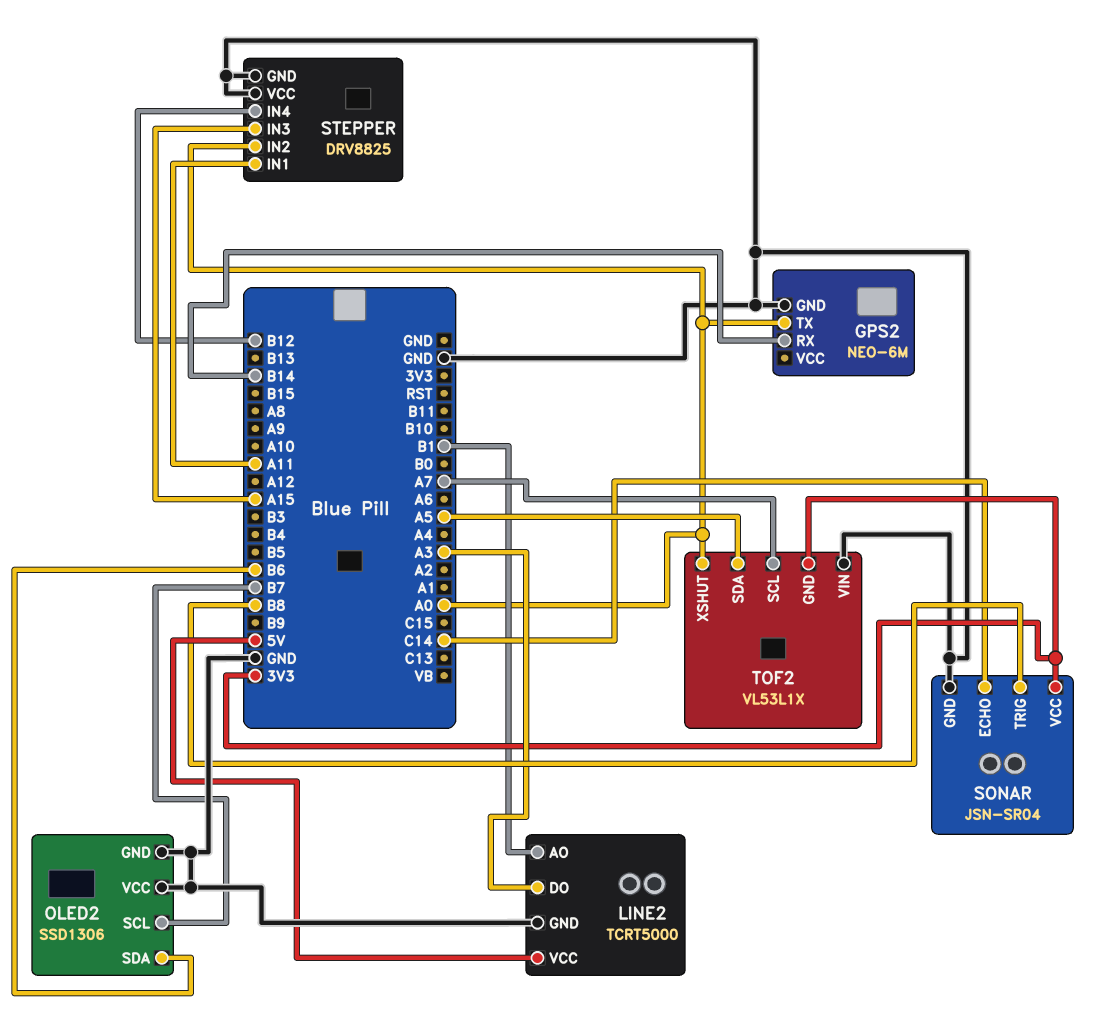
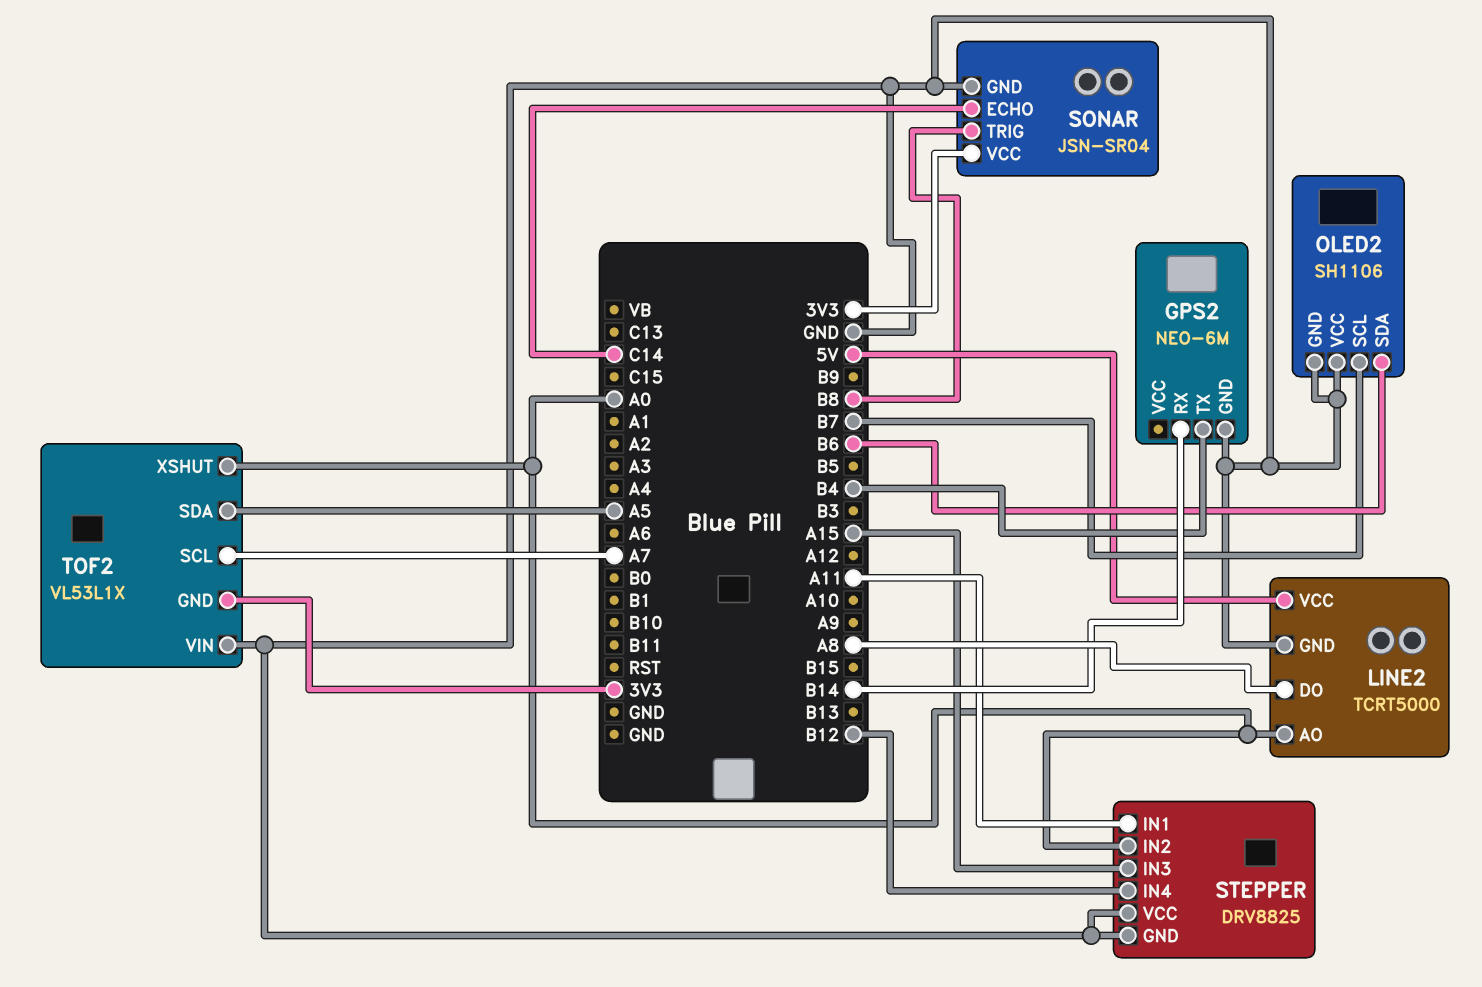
GPS2 pin TX: A0 -> B4
LINE2 pin AO: B1 -> A0
LINE2 pin DO: A3 -> A8
OLED2: SSD1306 -> SH1106

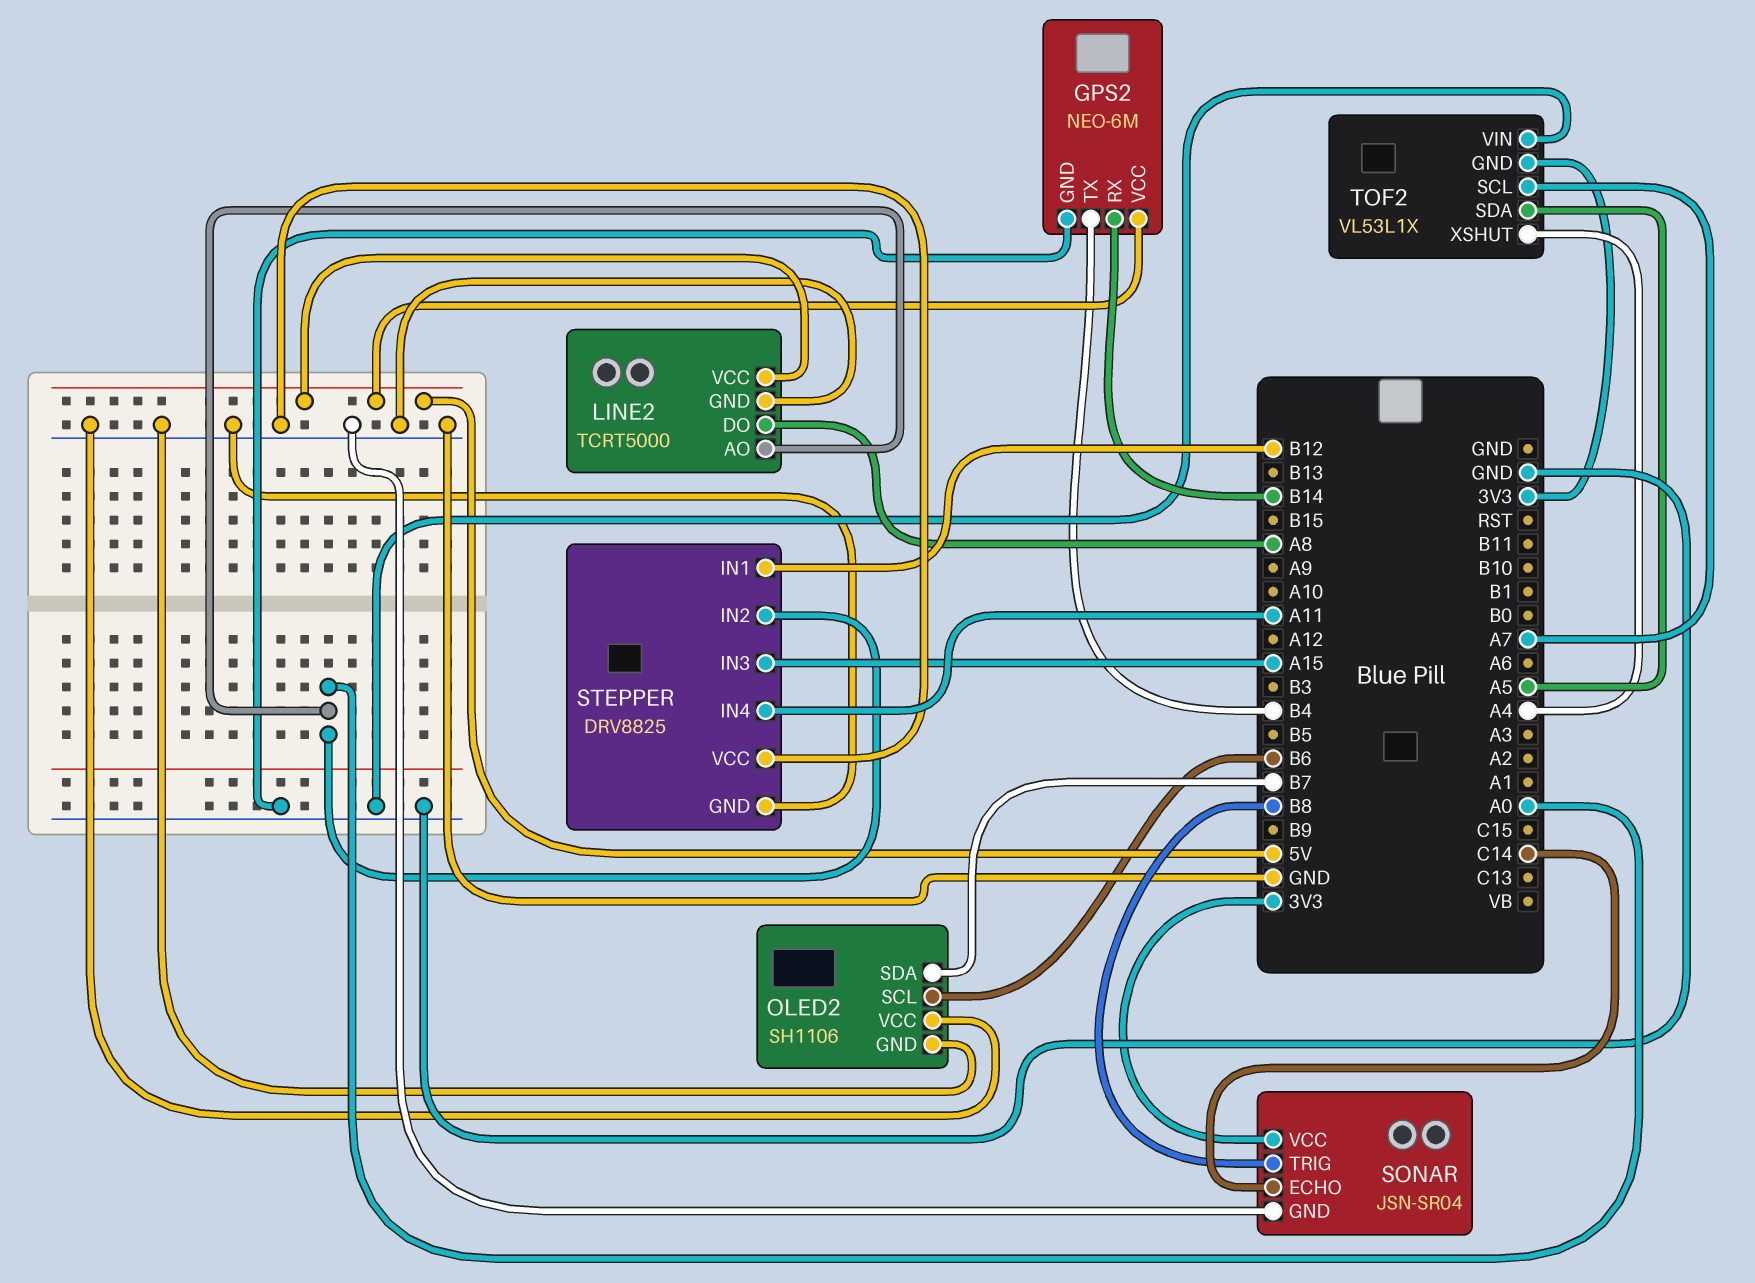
GPS2 pin VCC: none -> 5V
OLED2 pin SCL: B7 -> B6
OLED2 pin SDA: B6 -> B7
STEPPER pin IN1: A11 -> B12
STEPPER pin IN4: B12 -> A11
TOF2 pin XSHUT: A0 -> A4

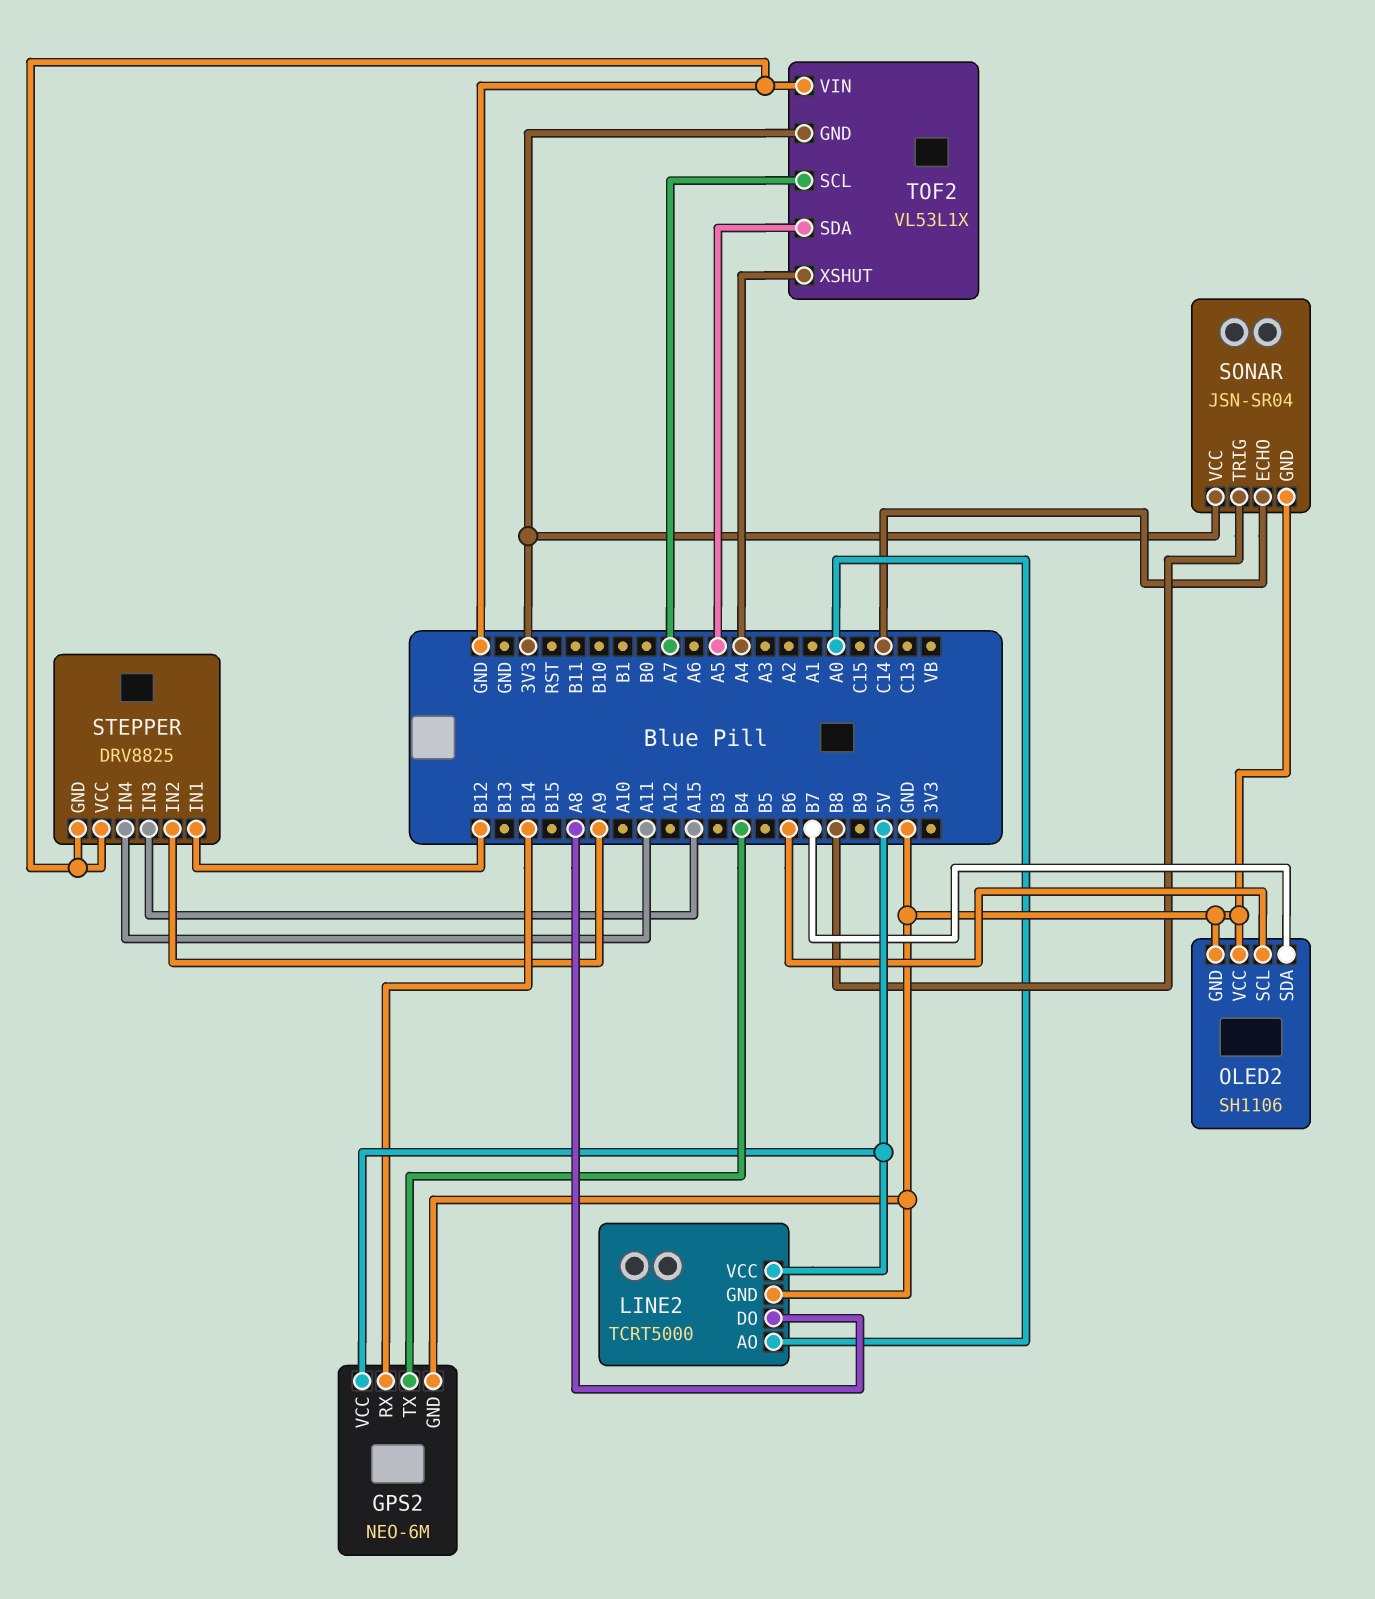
STEPPER pin IN2: A0 -> A9

